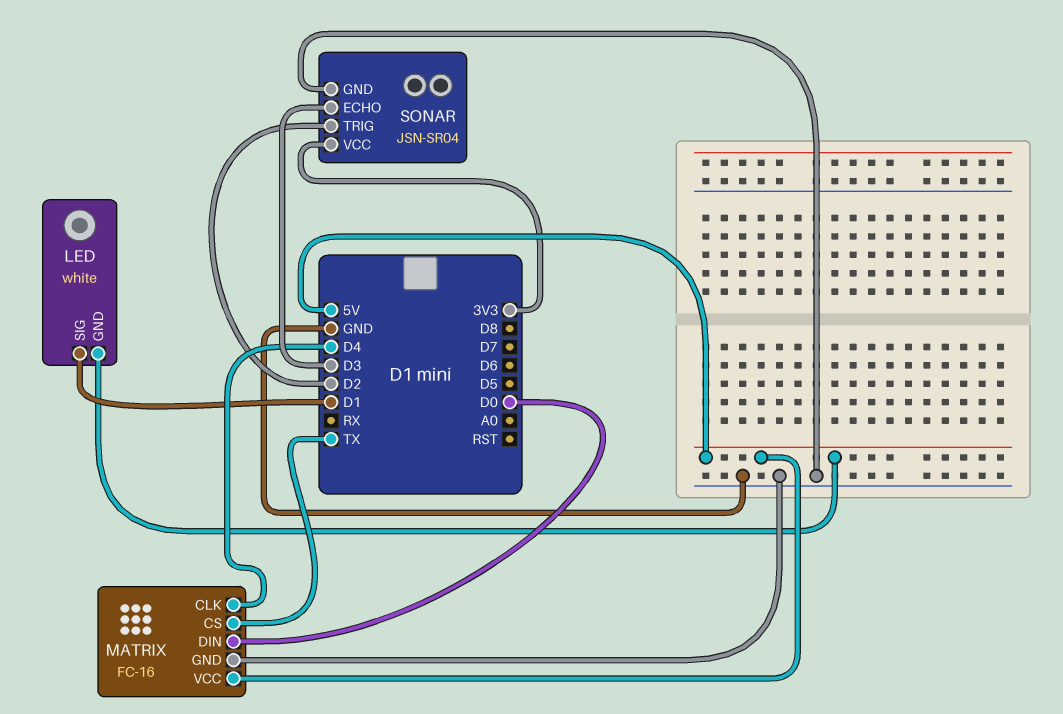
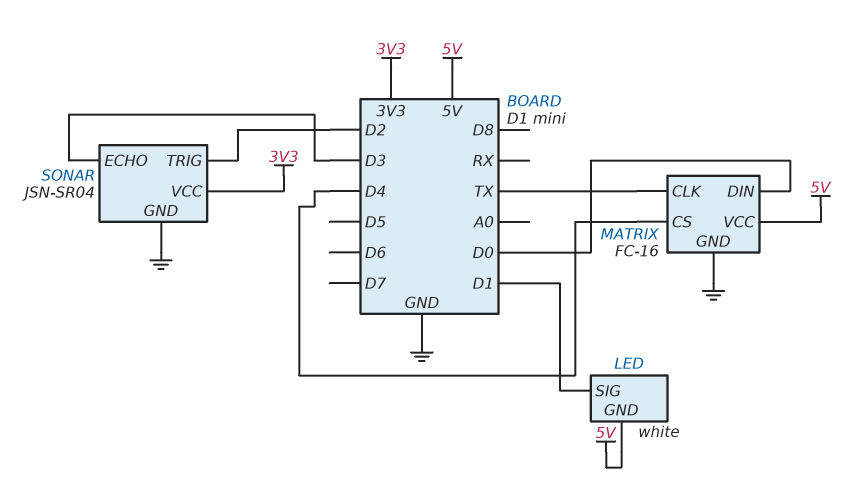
MATRIX pin CLK: D4 -> TX
MATRIX pin CS: TX -> D4

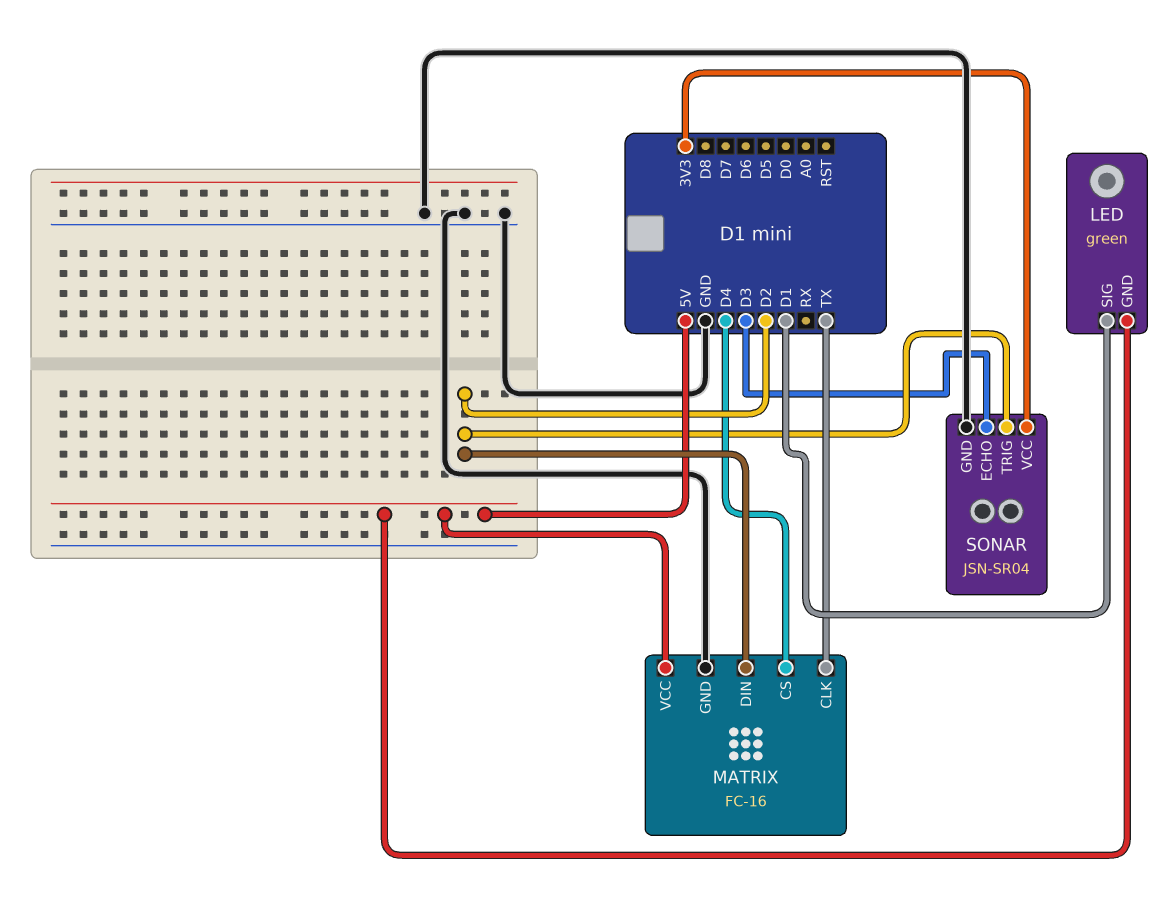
LED: white -> green
MATRIX pin DIN: D0 -> D2

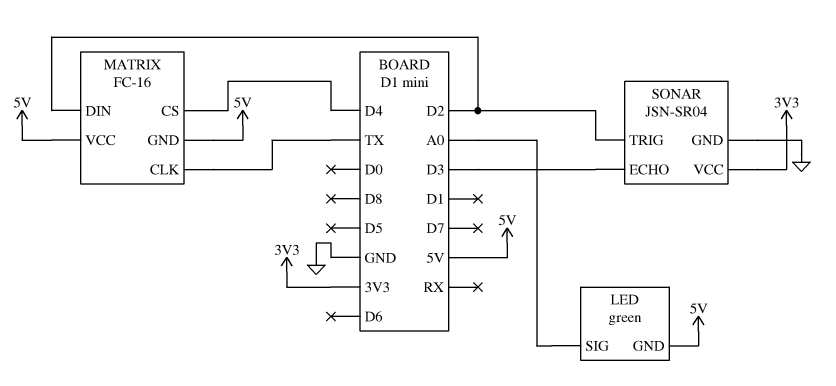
LED pin SIG: D1 -> A0
MATRIX pin GND: GND -> 5V

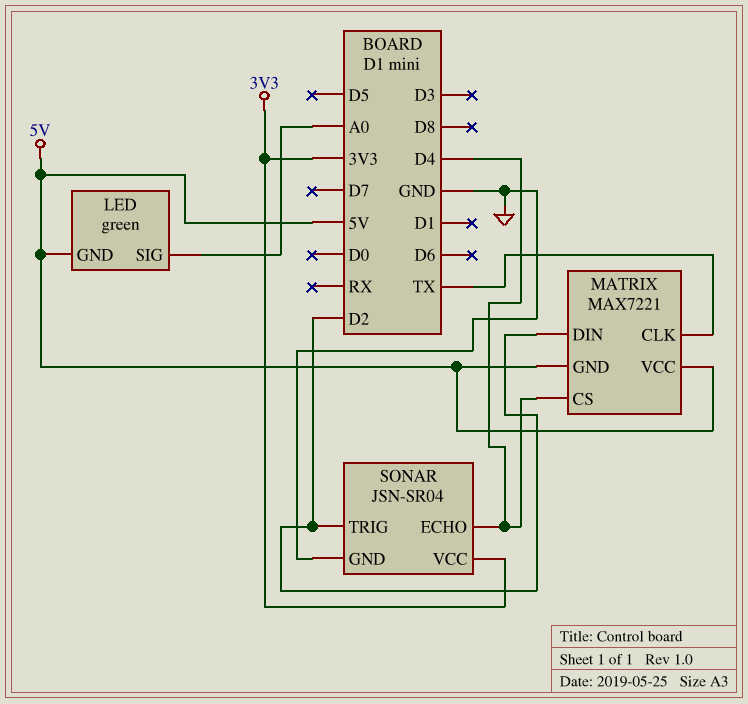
MATRIX: FC-16 -> MAX7221
SONAR pin ECHO: D3 -> D4

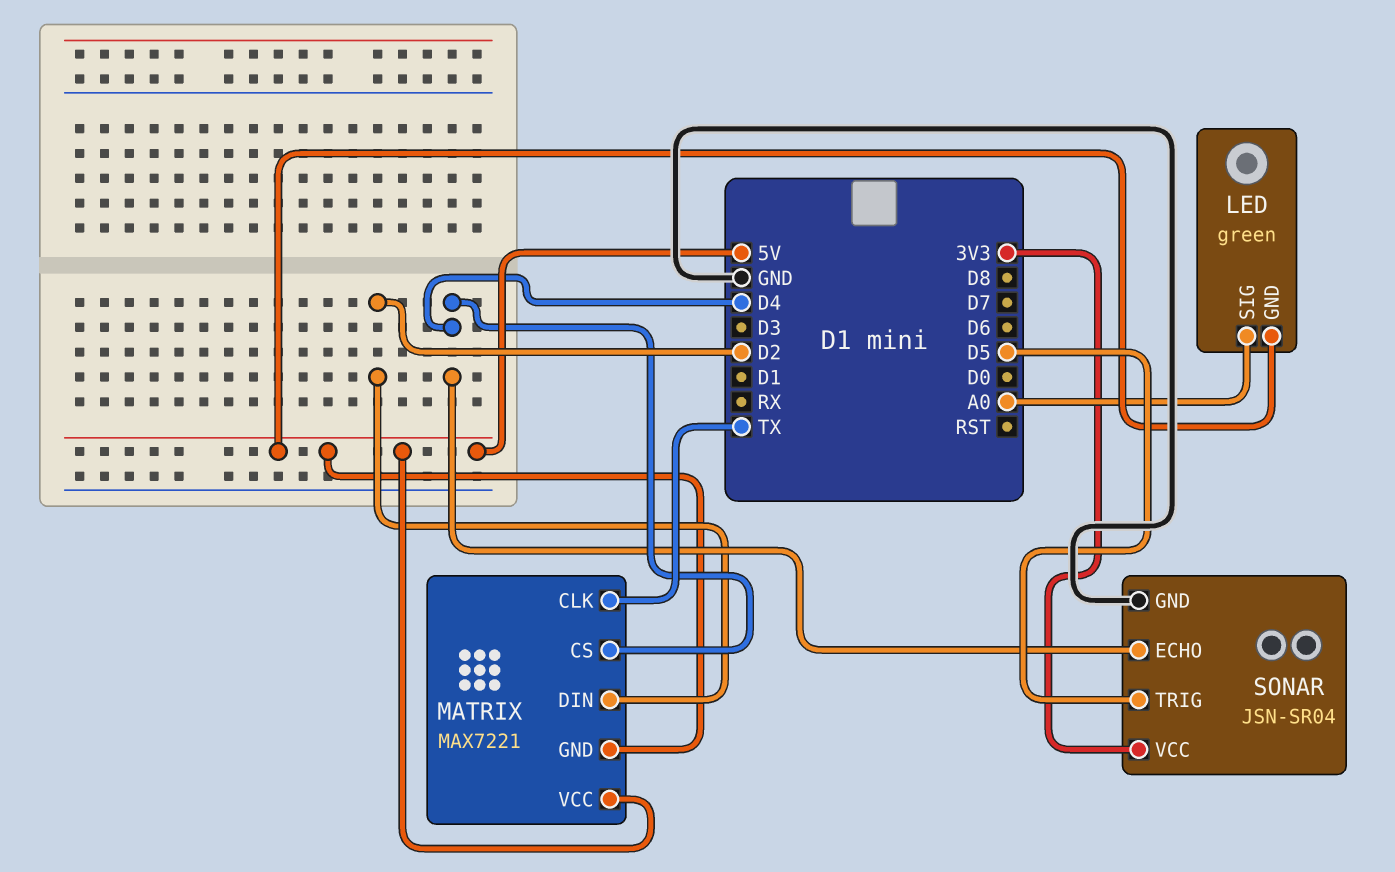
SONAR pin TRIG: D2 -> D5

